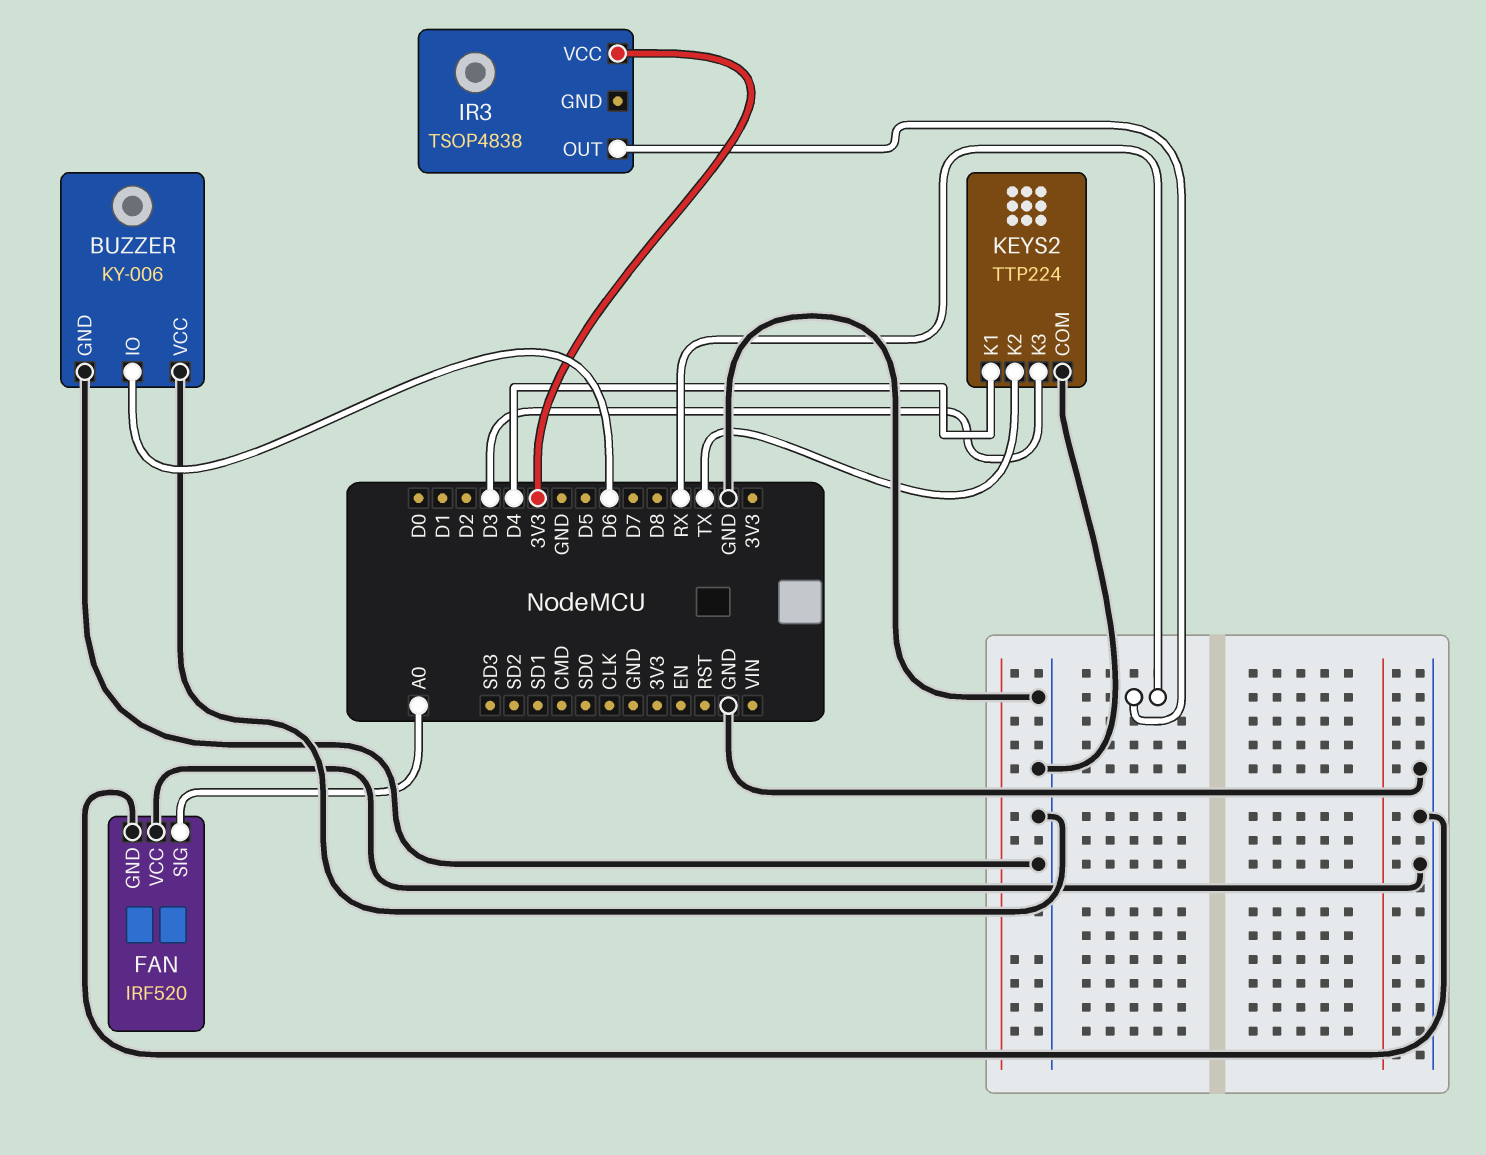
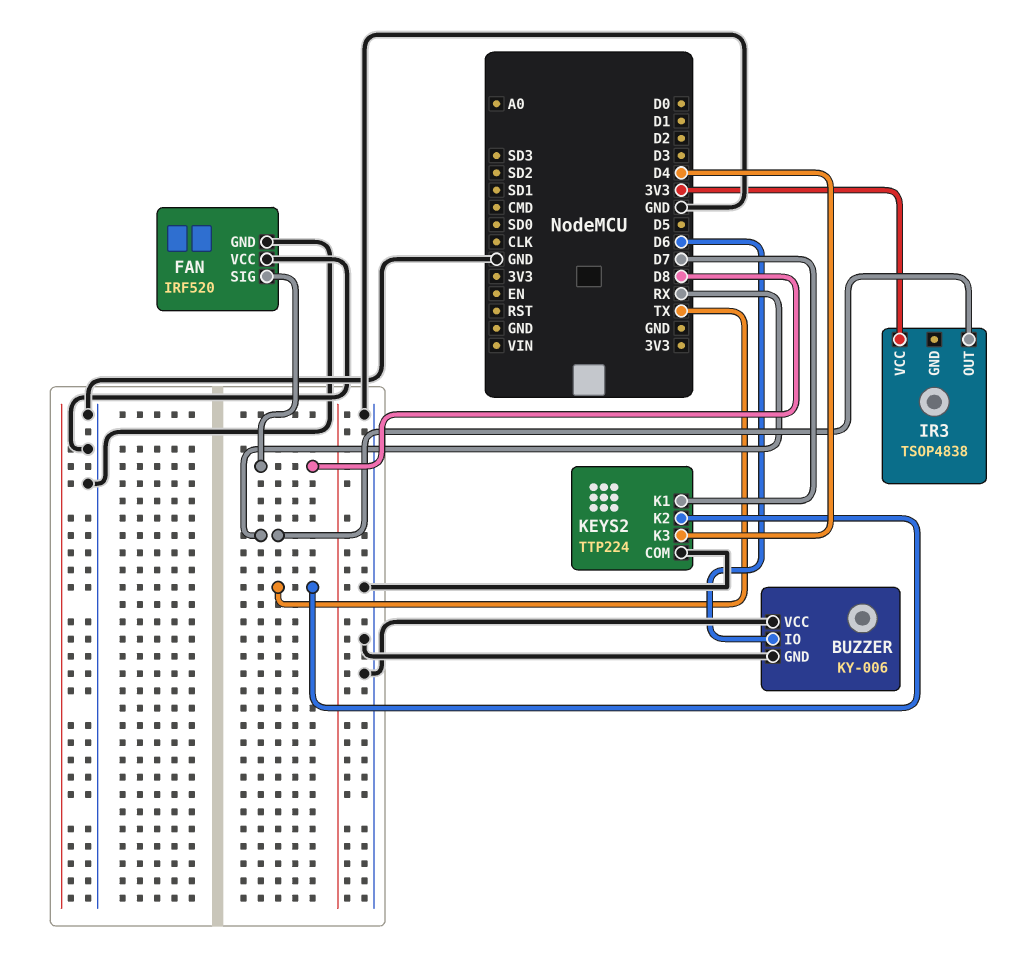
FAN pin SIG: A0 -> D8
KEYS2 pin K1: D4 -> D7
KEYS2 pin K3: D3 -> D4

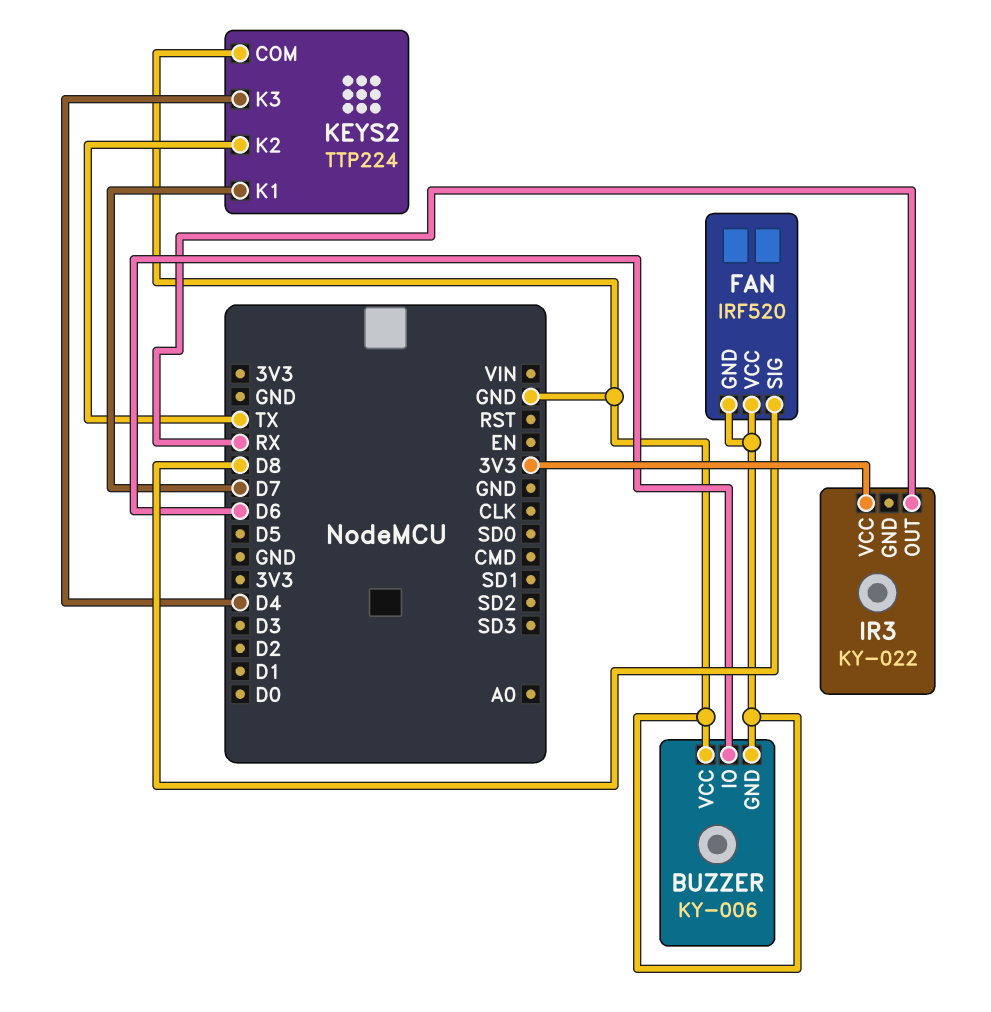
IR3: TSOP4838 -> KY-022

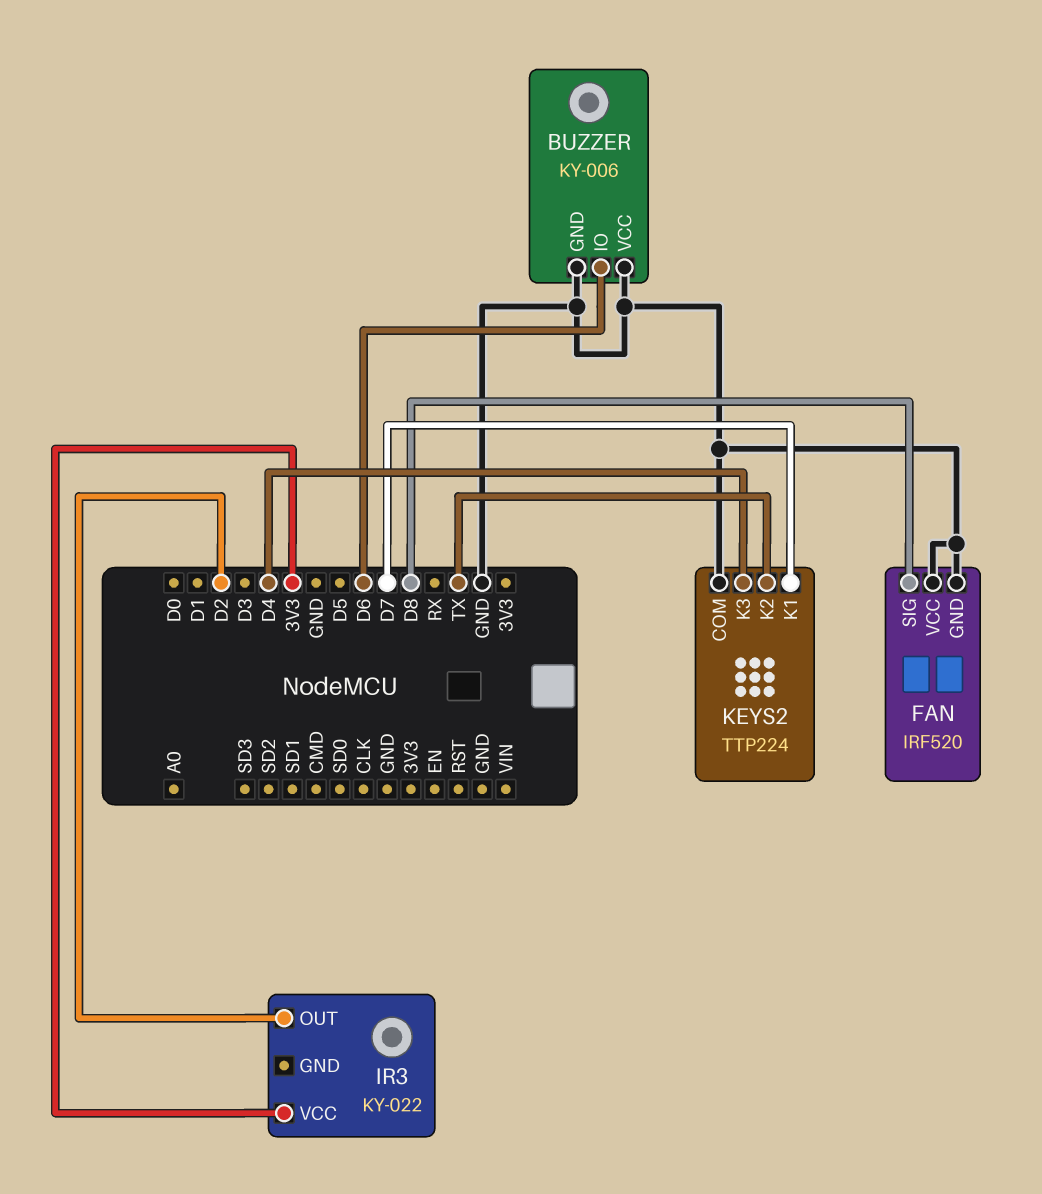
IR3 pin OUT: RX -> D2

